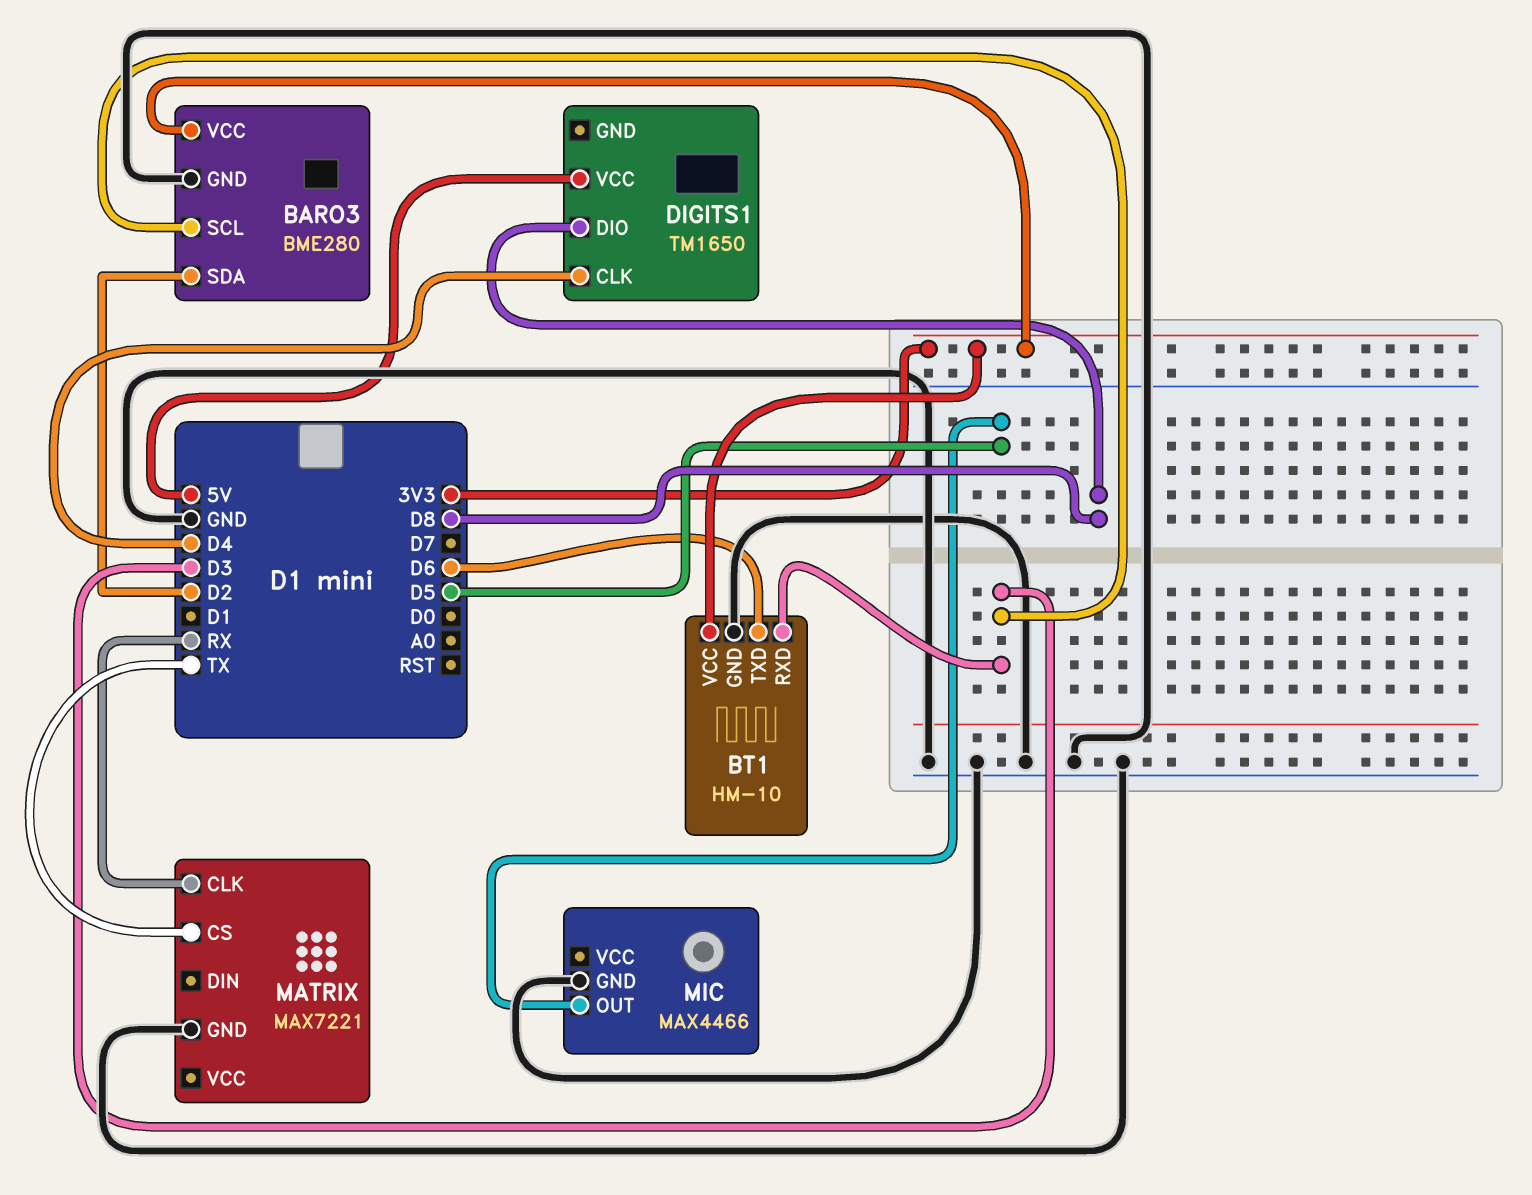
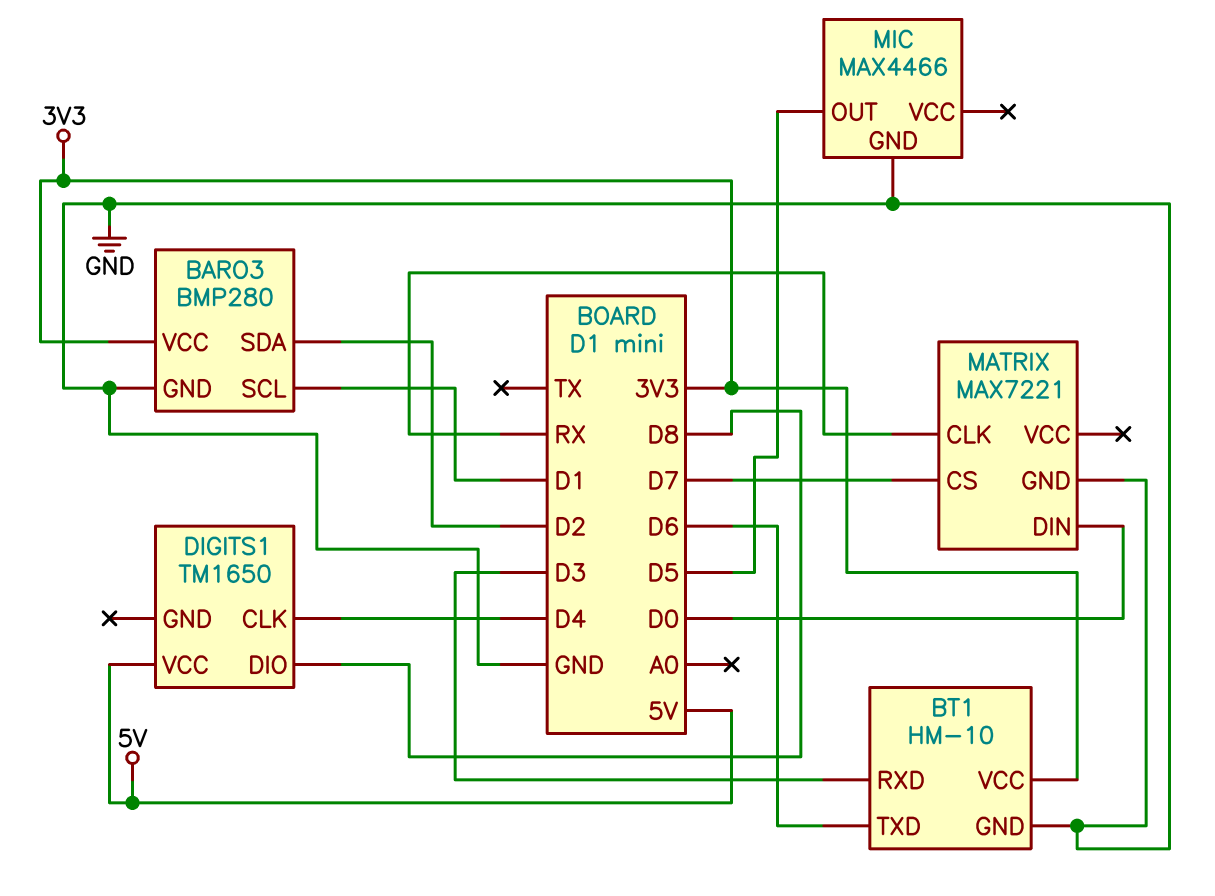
BARO3: BME280 -> BMP280
BARO3 pin SCL: D3 -> D1
MATRIX pin CS: TX -> D7
MATRIX pin DIN: none -> D0

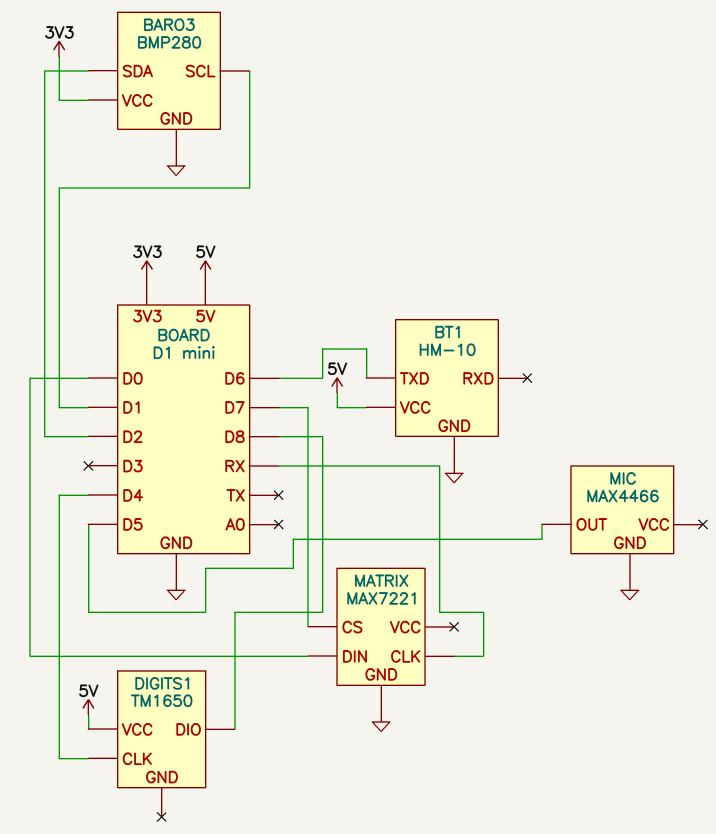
BT1 pin RXD: D3 -> none
BT1 pin VCC: 3V3 -> 5V

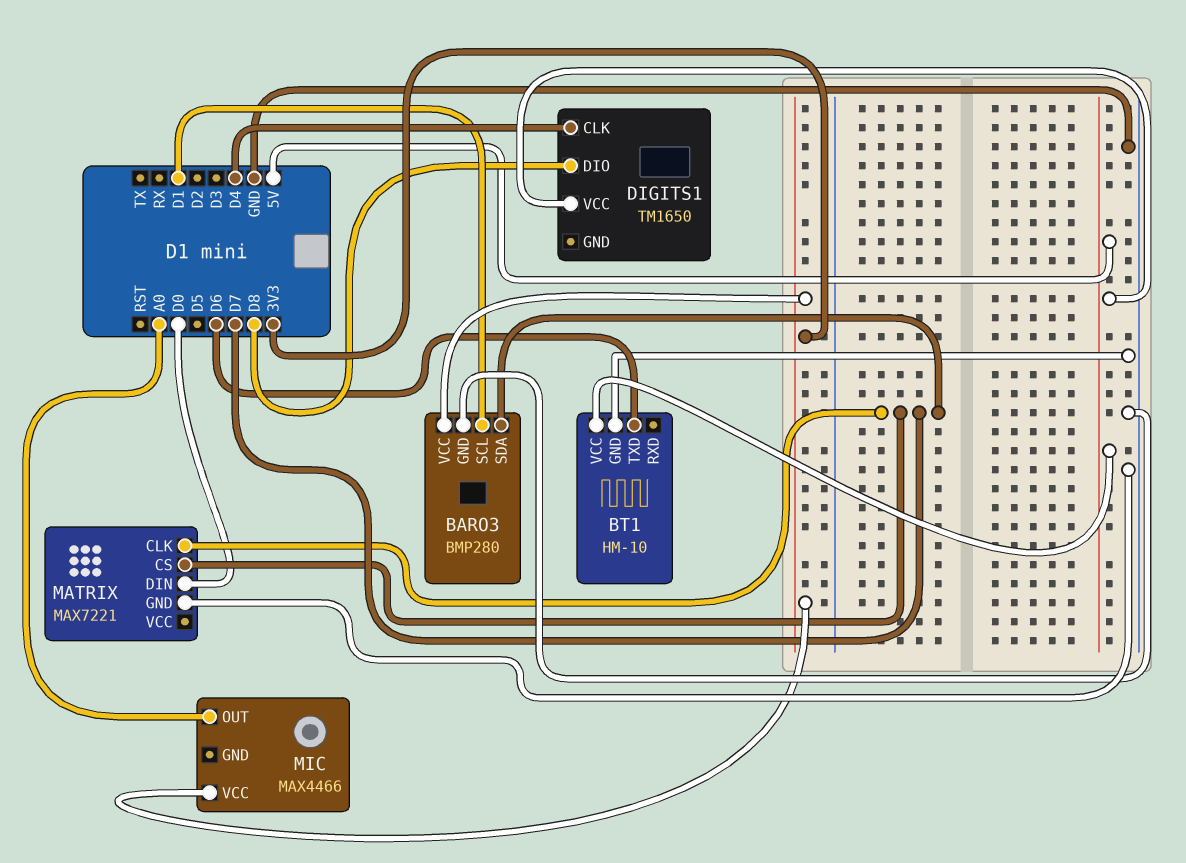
BARO3 pin SDA: D2 -> D7
MATRIX pin CLK: RX -> D7
MIC pin GND: GND -> none
MIC pin OUT: D5 -> A0
MIC pin VCC: none -> 3V3

